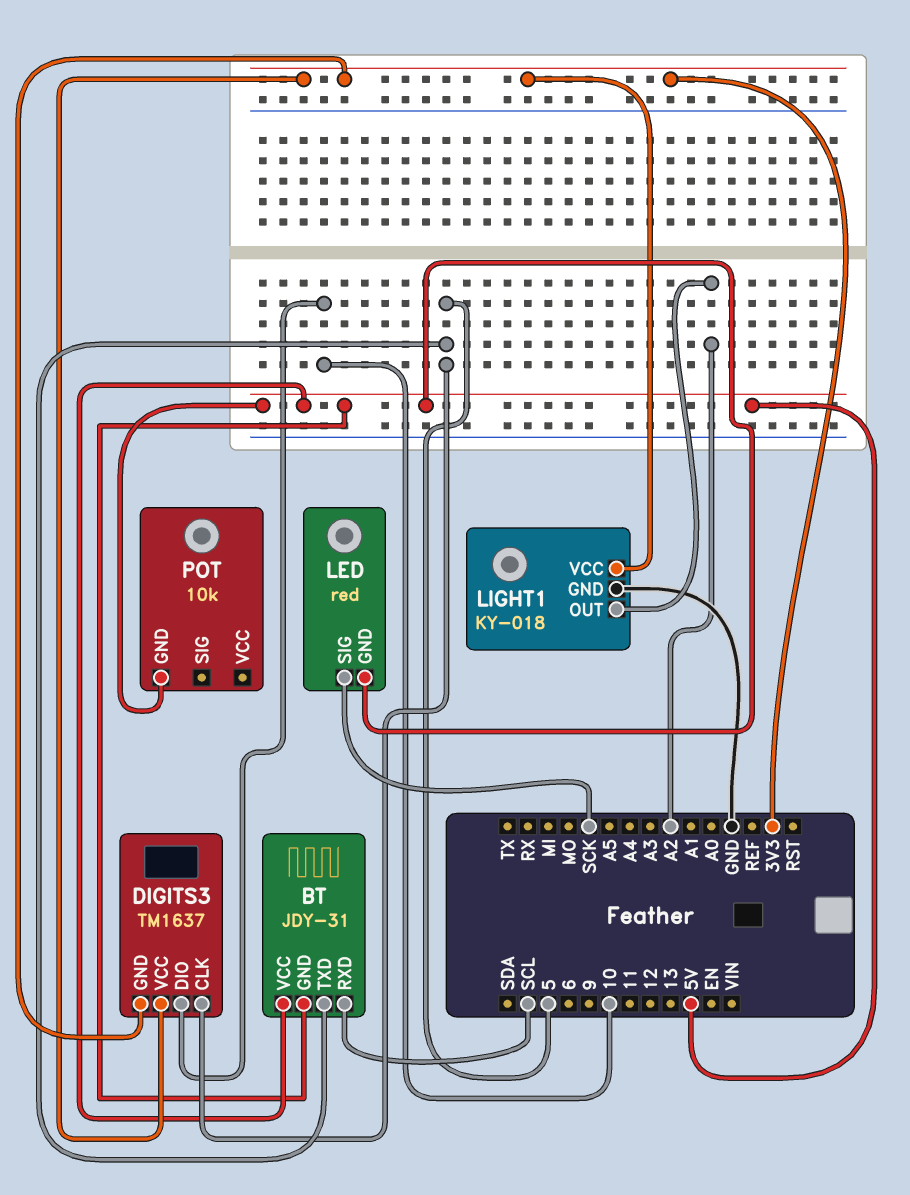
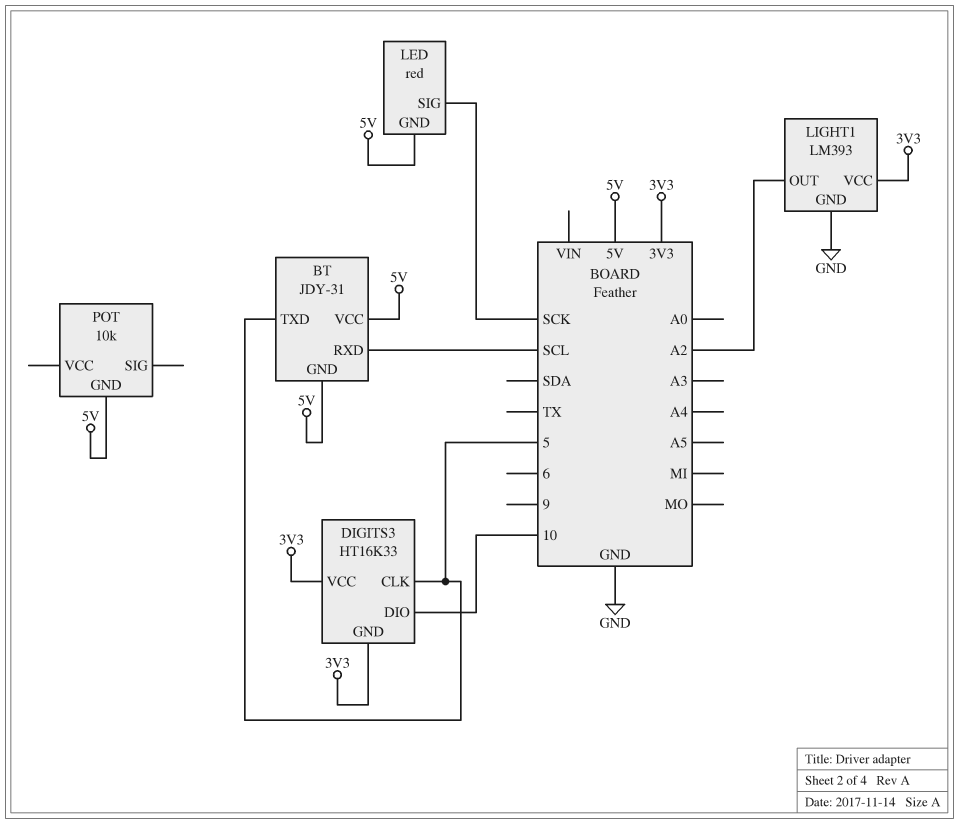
DIGITS3: TM1637 -> HT16K33
LIGHT1: KY-018 -> LM393

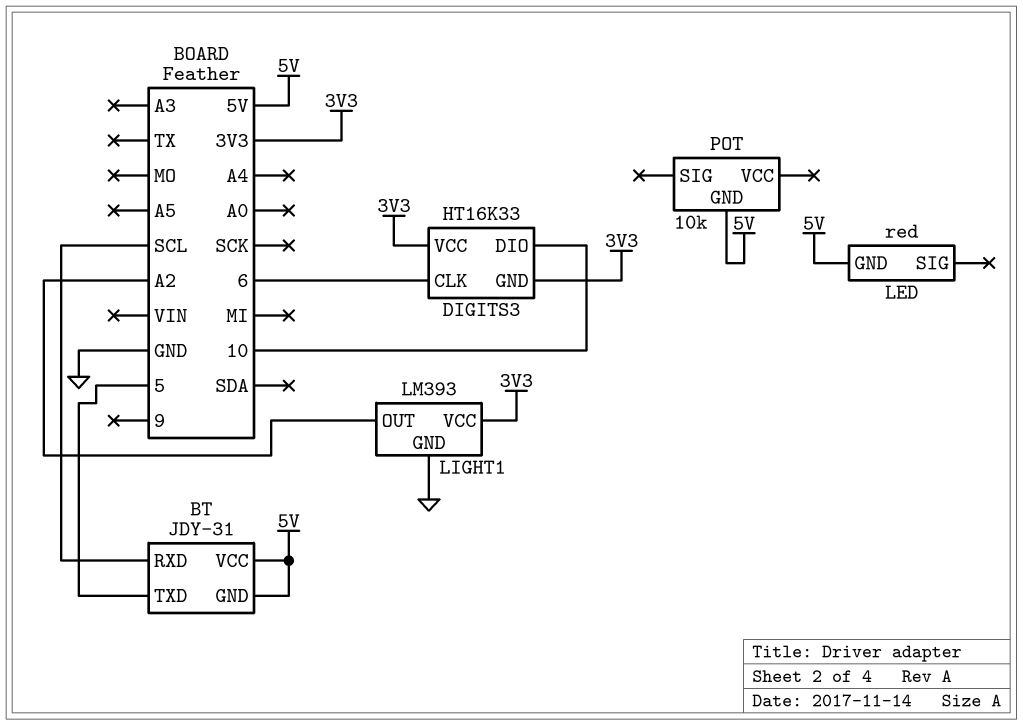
DIGITS3 pin CLK: 5 -> 6
LED pin SIG: SCK -> none

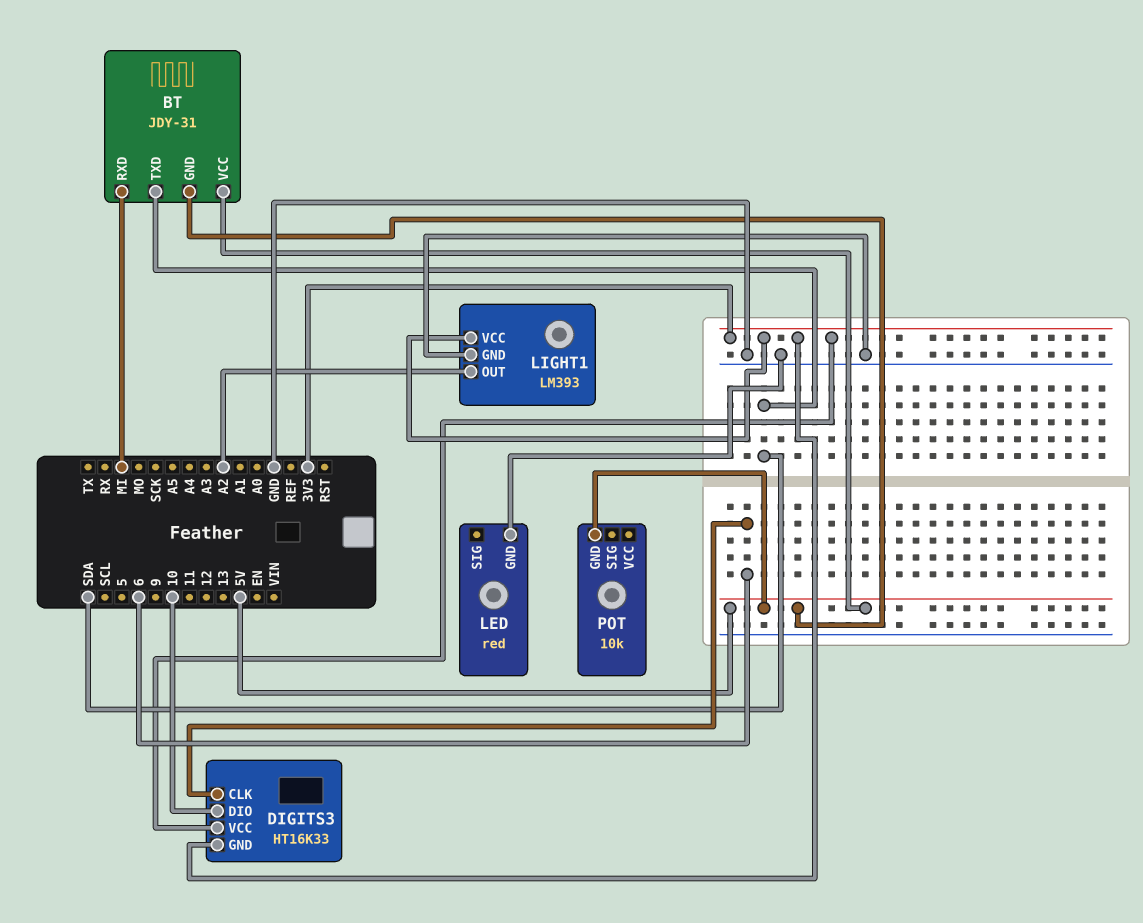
BT pin RXD: SCL -> MI
BT pin TXD: 5 -> SDA
LED pin GND: 5V -> GND

